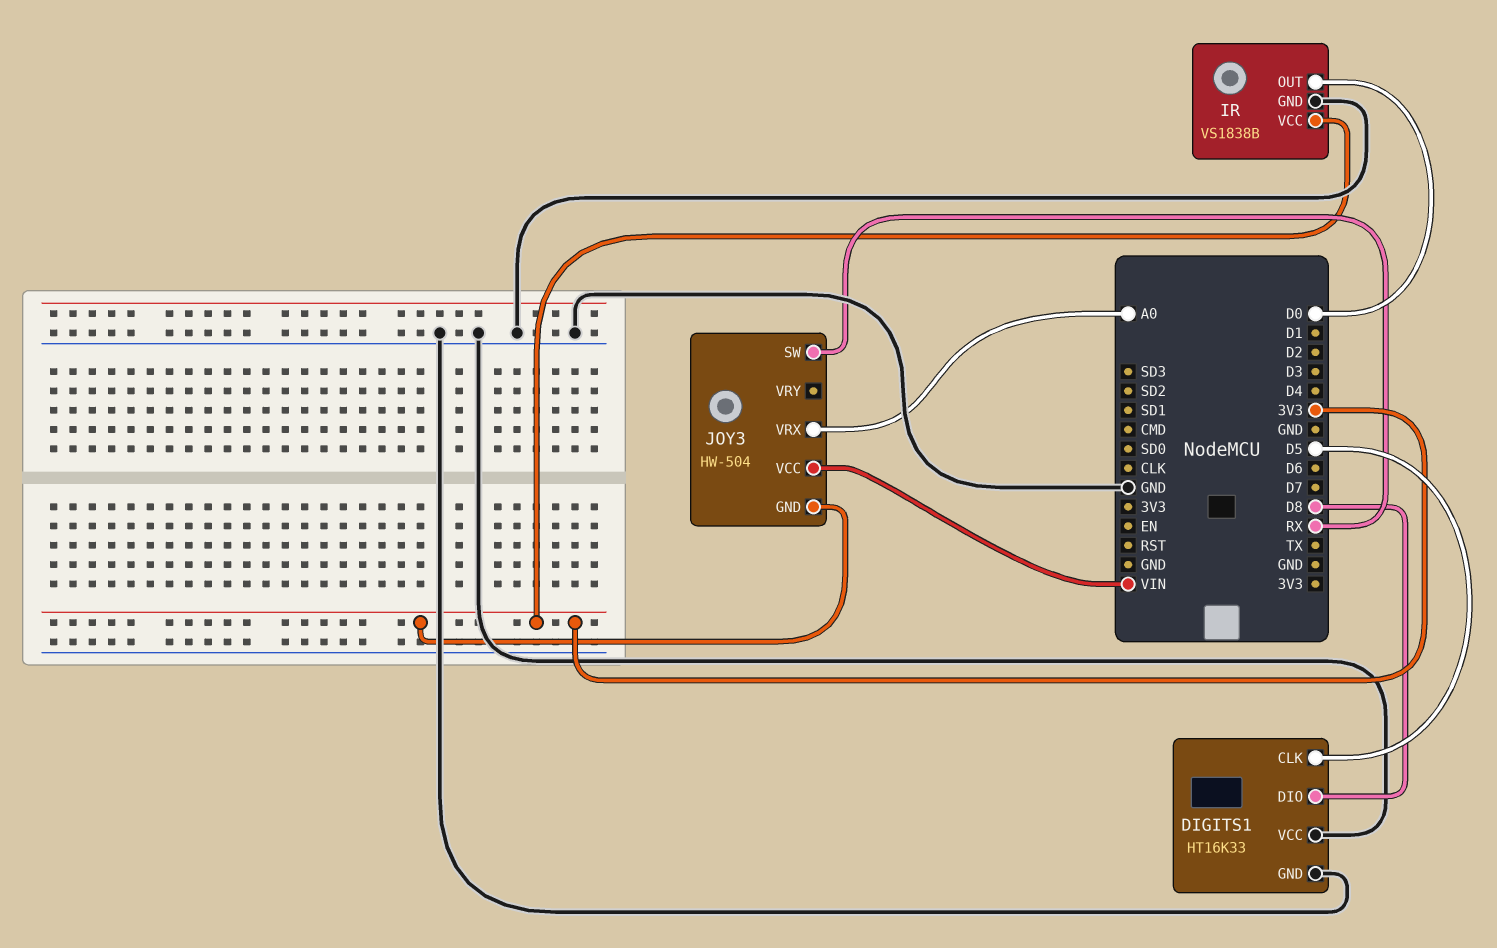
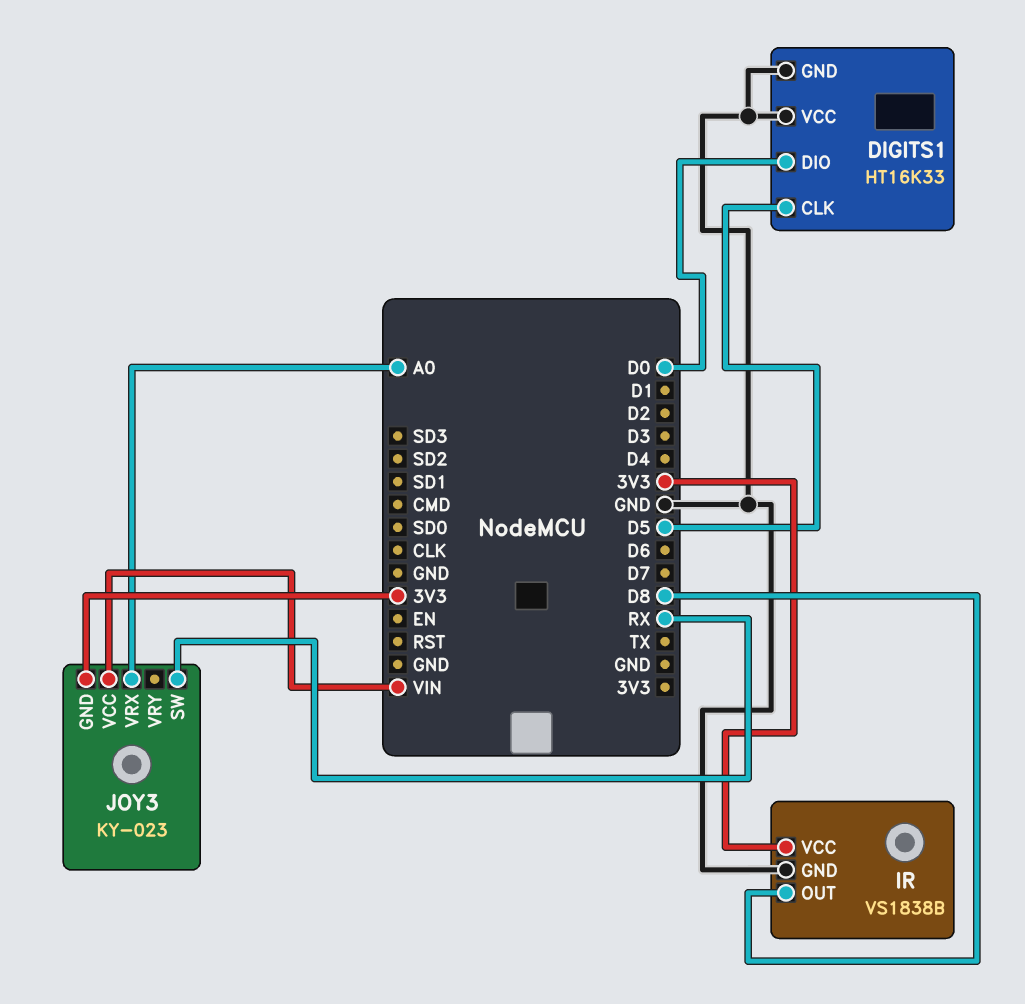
DIGITS1 pin DIO: D8 -> D0
IR pin OUT: D0 -> D8
JOY3: HW-504 -> KY-023

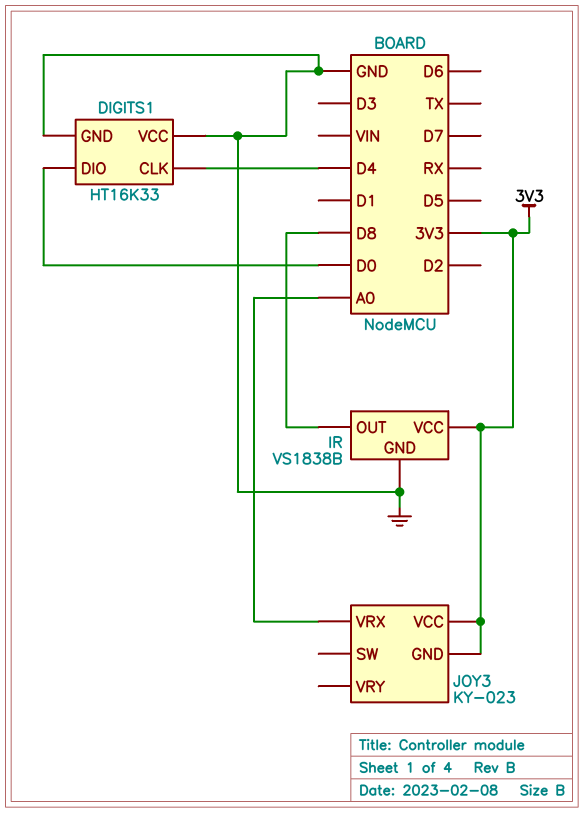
DIGITS1 pin CLK: D5 -> D4
JOY3 pin SW: RX -> none
JOY3 pin VCC: VIN -> 3V3

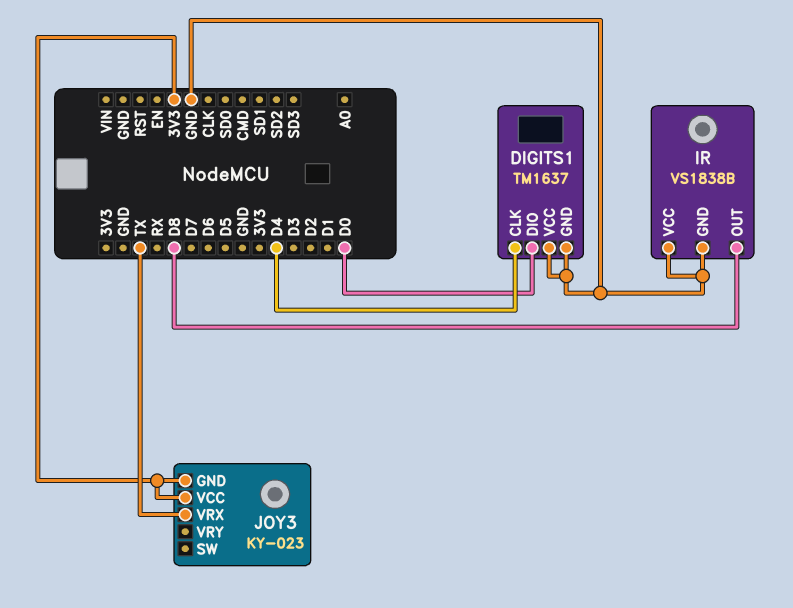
DIGITS1: HT16K33 -> TM1637
IR pin VCC: 3V3 -> GND
JOY3 pin VRX: A0 -> TX

